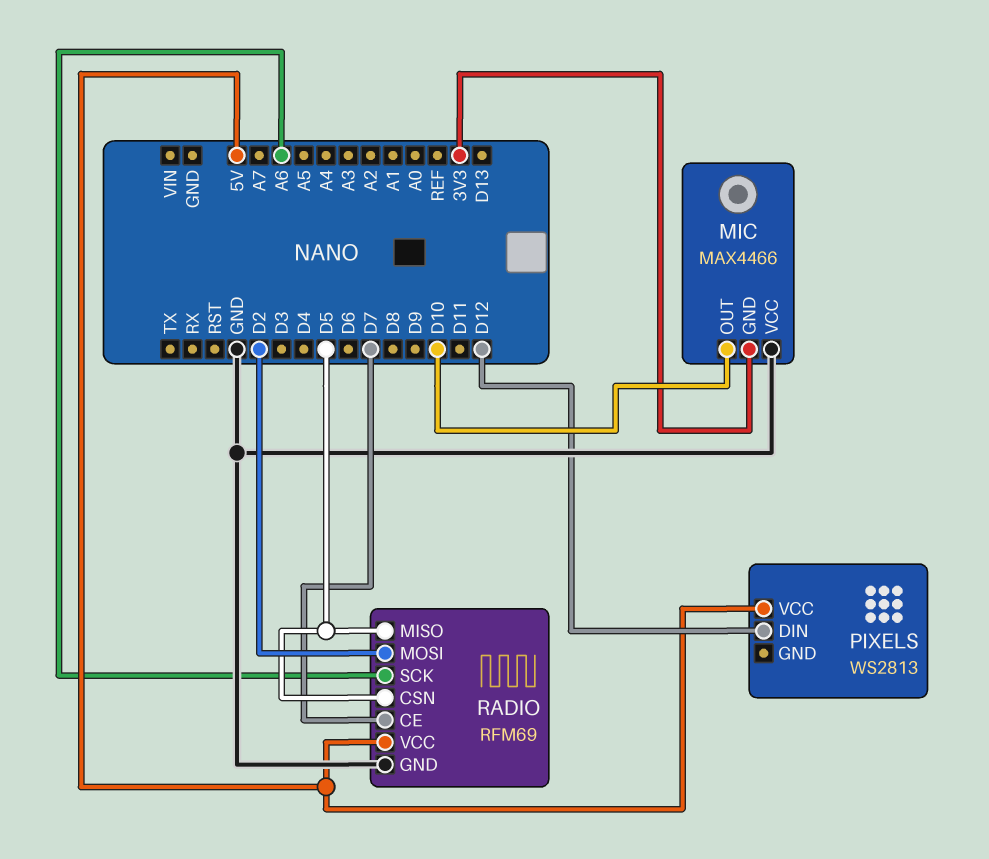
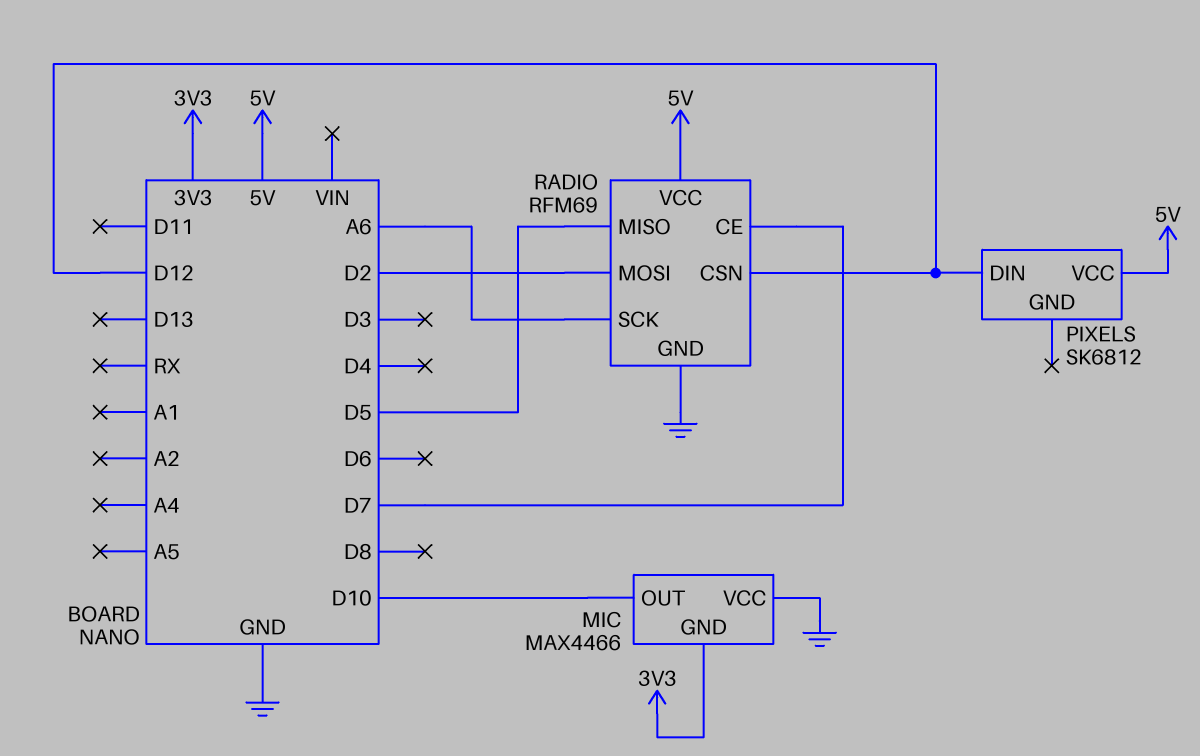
PIXELS: WS2813 -> SK6812
RADIO pin CSN: D5 -> D12

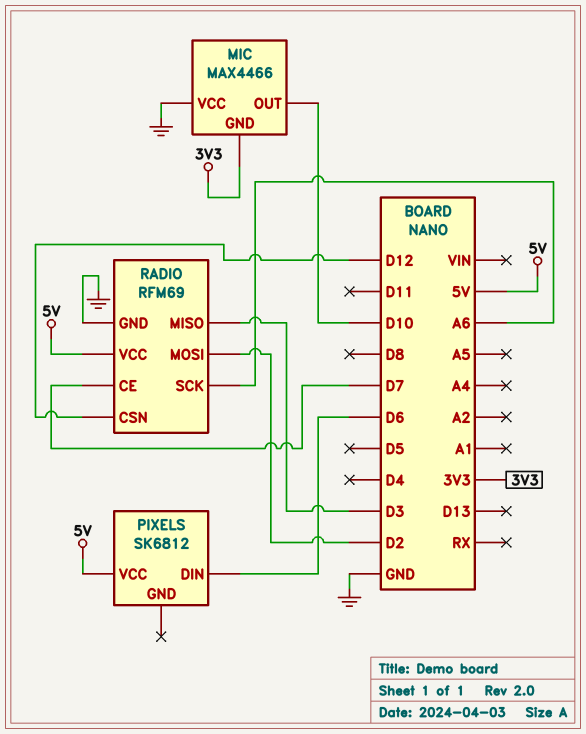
PIXELS pin DIN: D12 -> D6
RADIO pin MISO: D5 -> D3

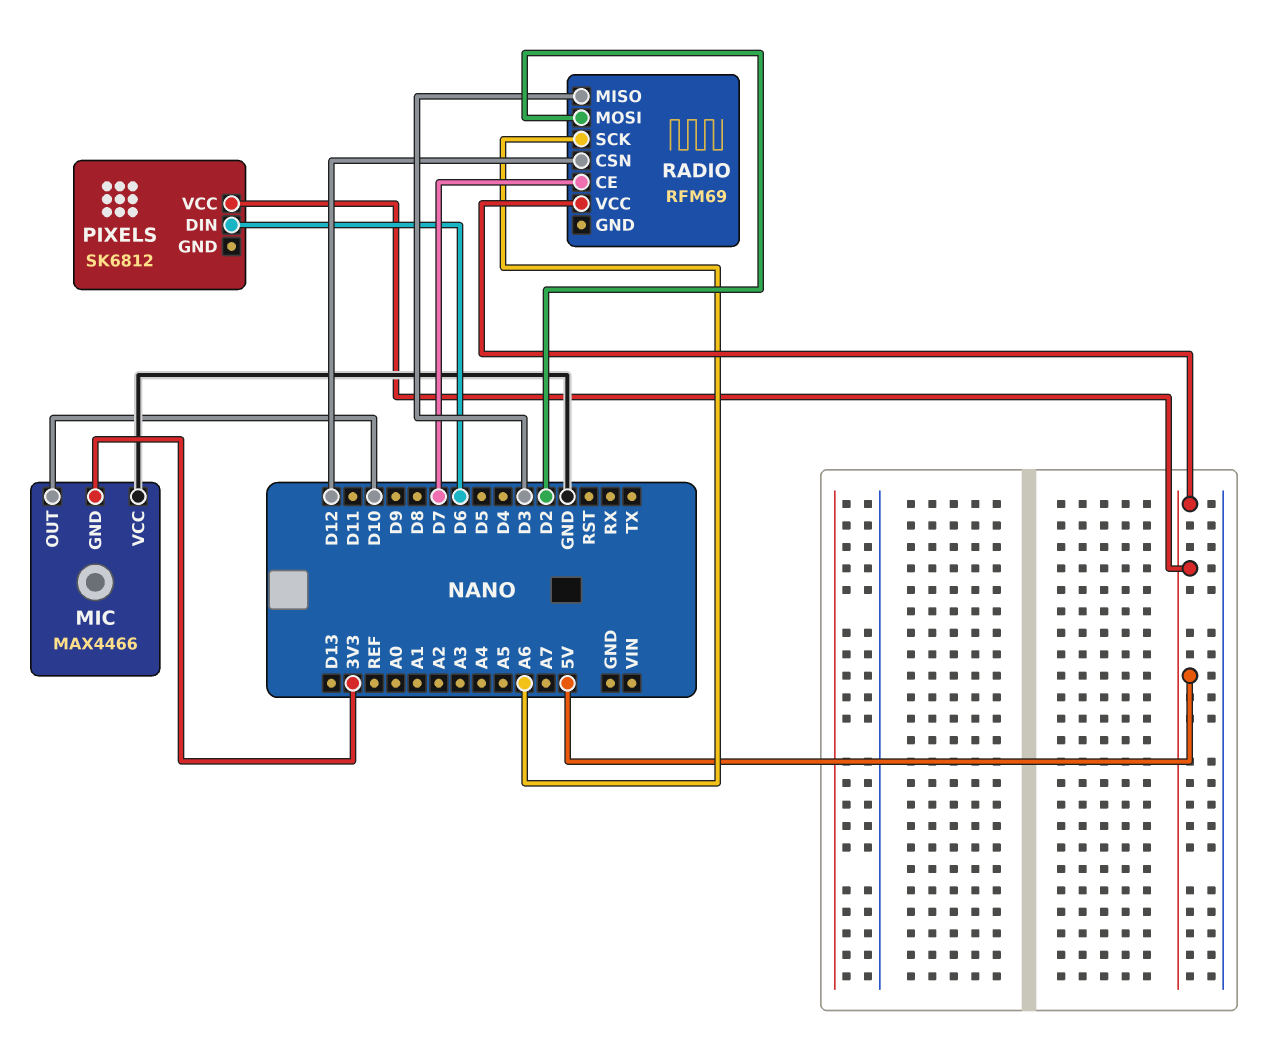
RADIO pin GND: GND -> none

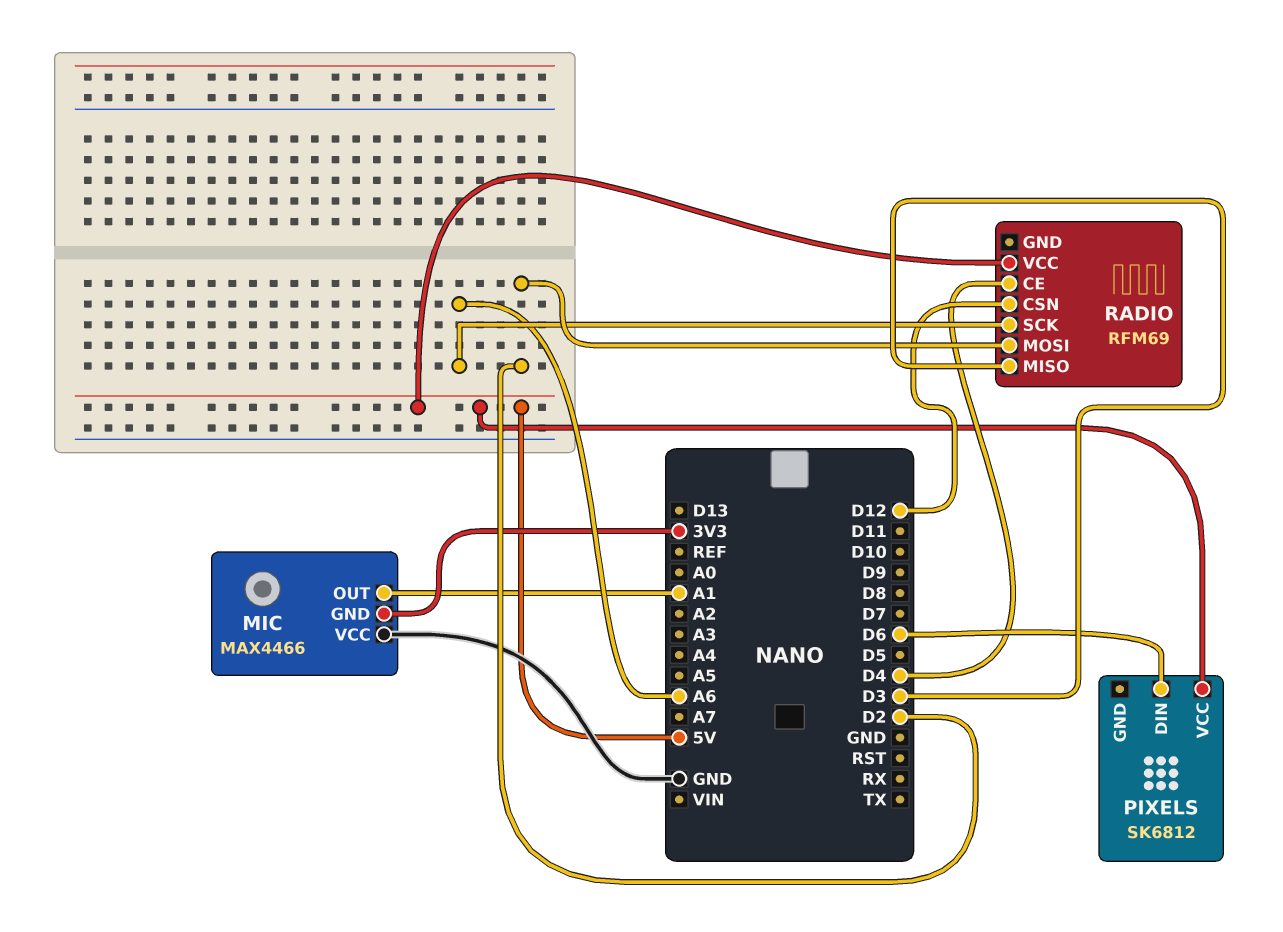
MIC pin OUT: D10 -> A1
RADIO pin CE: D7 -> D4

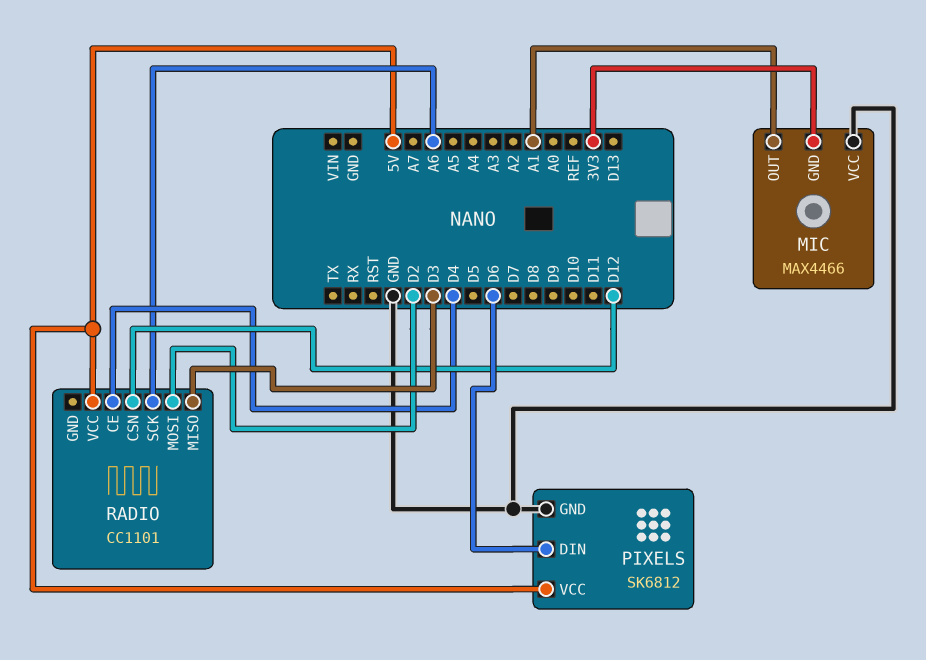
PIXELS pin GND: none -> GND
RADIO: RFM69 -> CC1101

